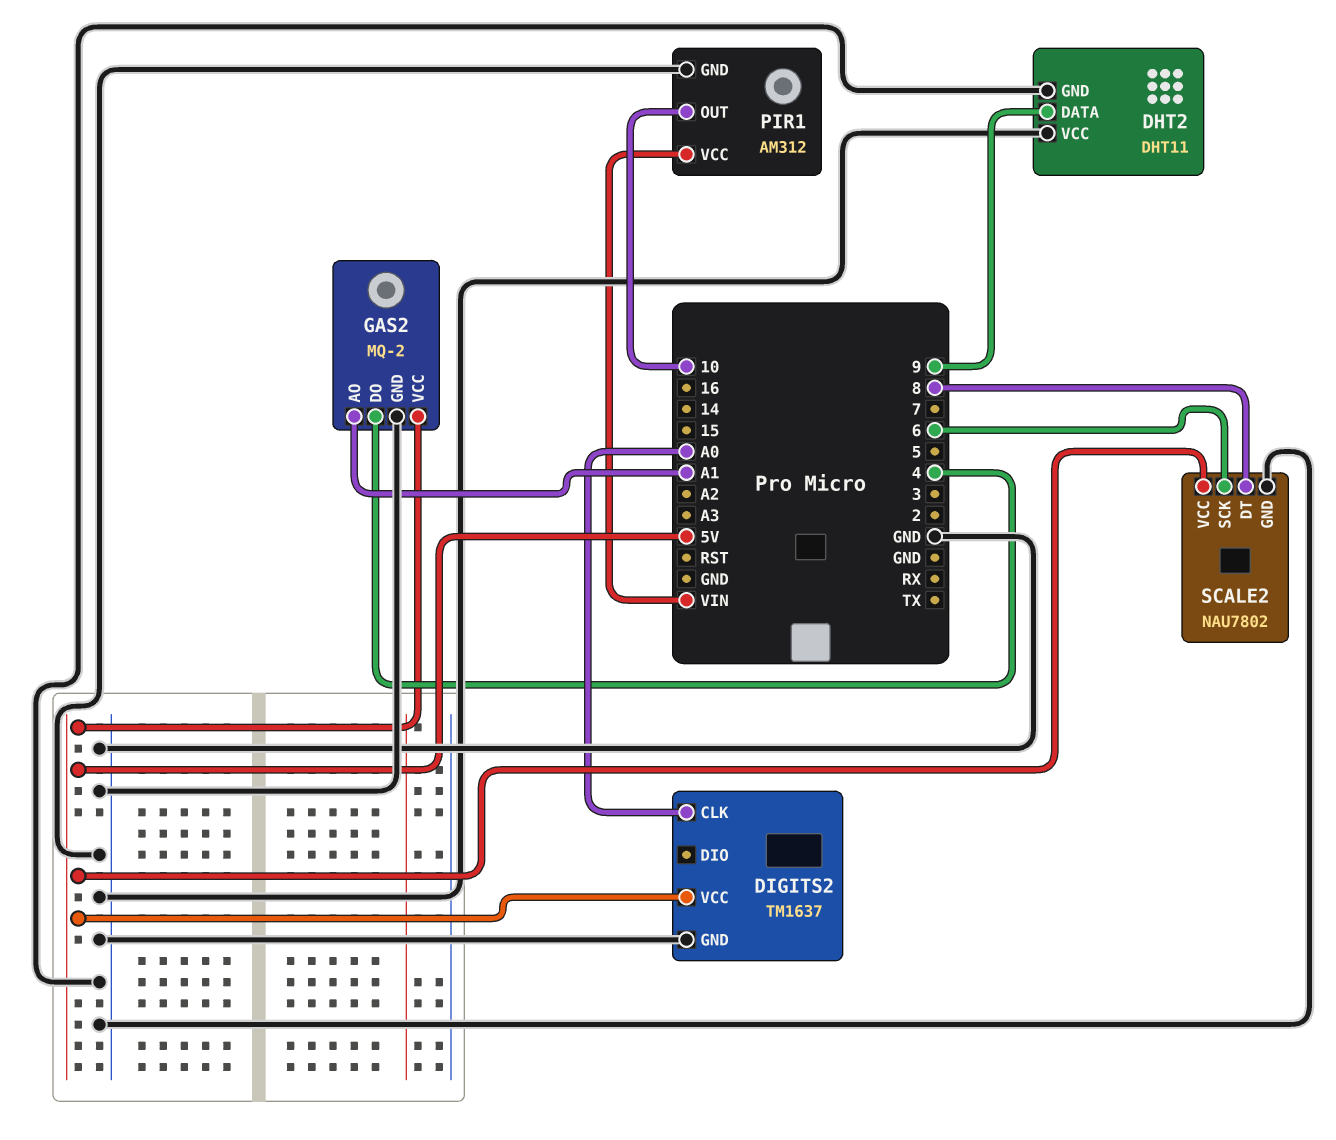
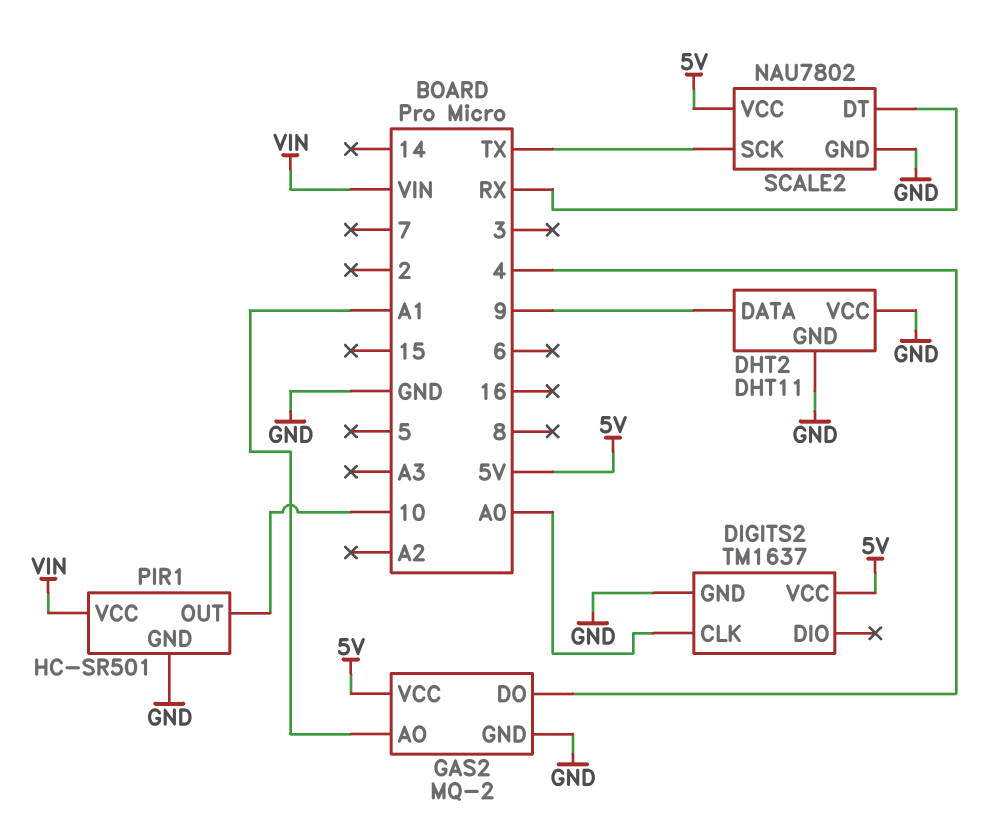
PIR1: AM312 -> HC-SR501
SCALE2 pin DT: 8 -> RX
SCALE2 pin SCK: 6 -> TX

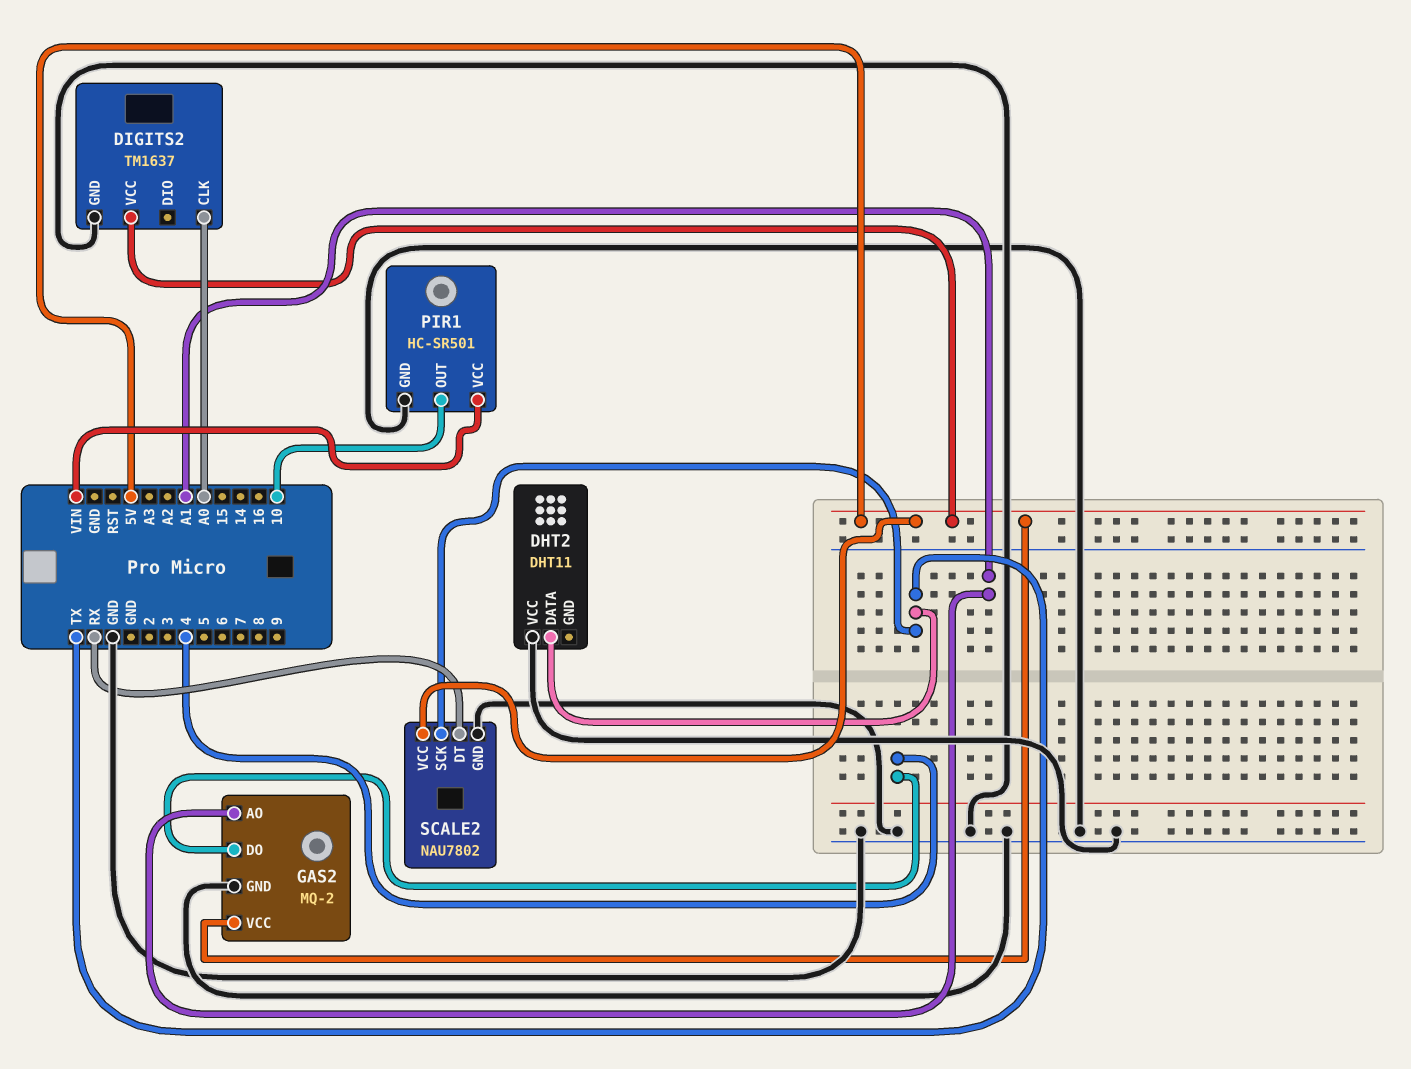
DHT2 pin DATA: 9 -> TX
DHT2 pin GND: GND -> none

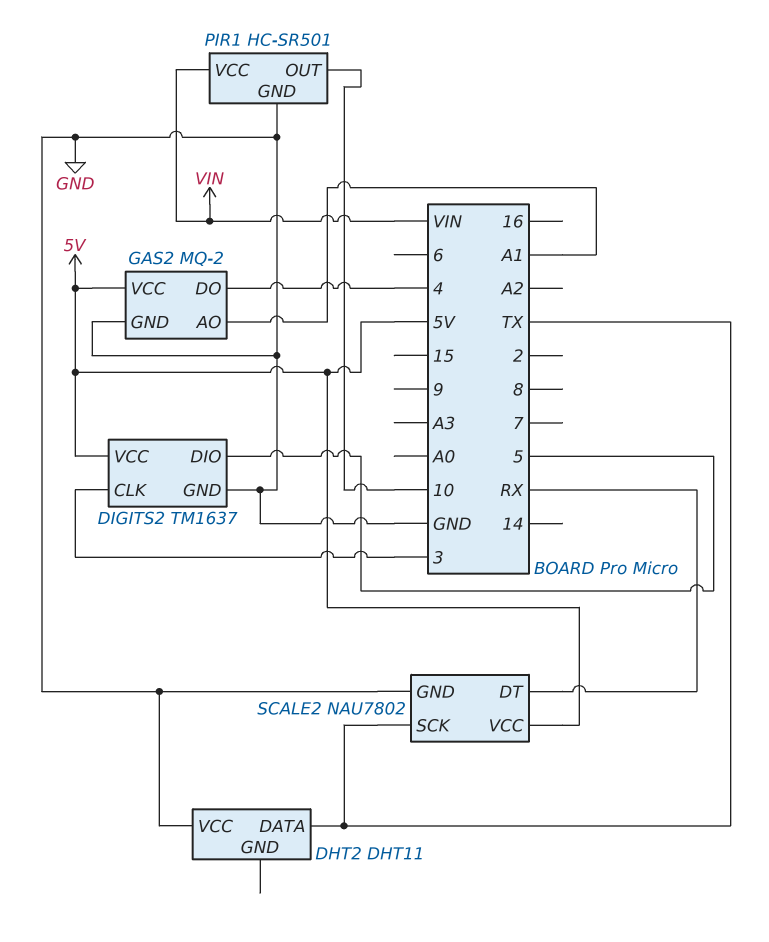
DIGITS2 pin CLK: A0 -> 3
DIGITS2 pin DIO: none -> 5

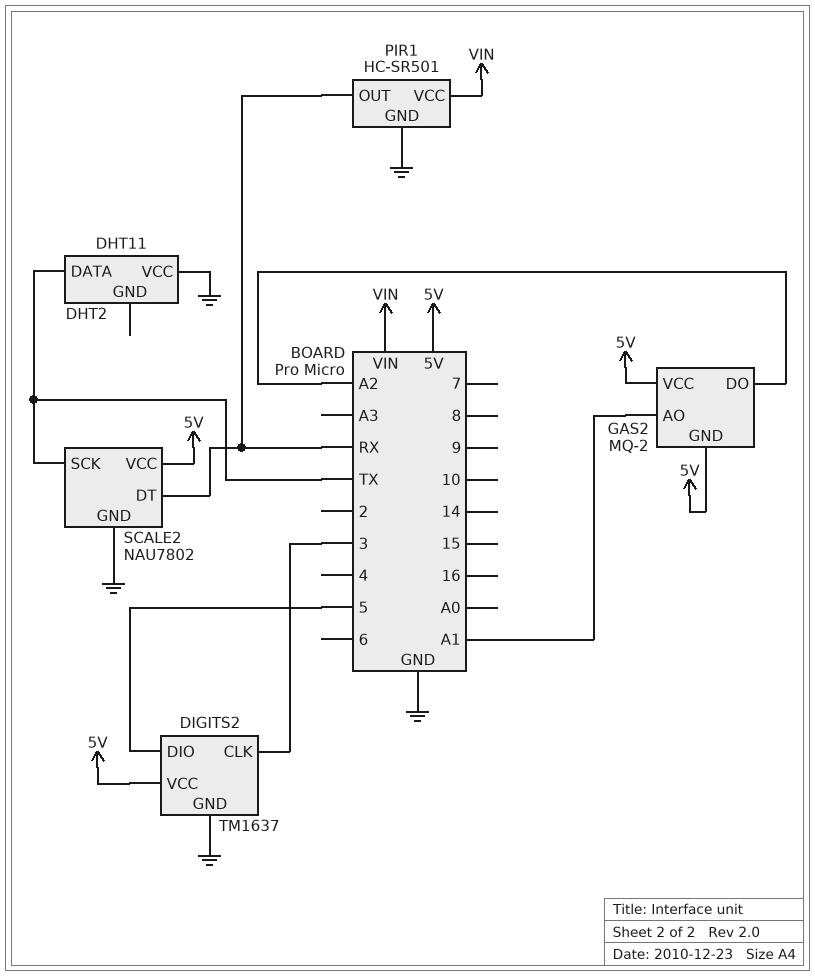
GAS2 pin DO: 4 -> A2
GAS2 pin GND: GND -> 5V
PIR1 pin OUT: 10 -> RX

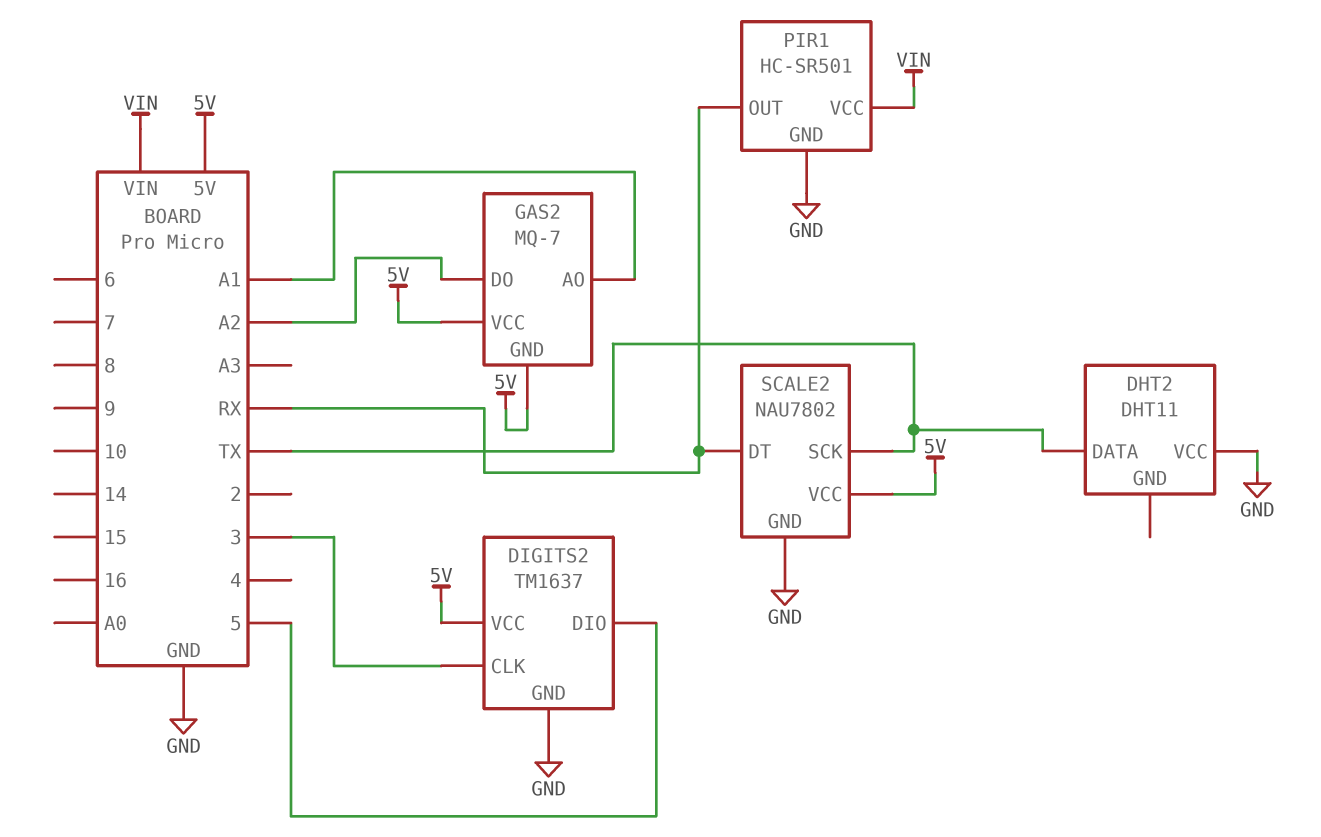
GAS2: MQ-2 -> MQ-7

